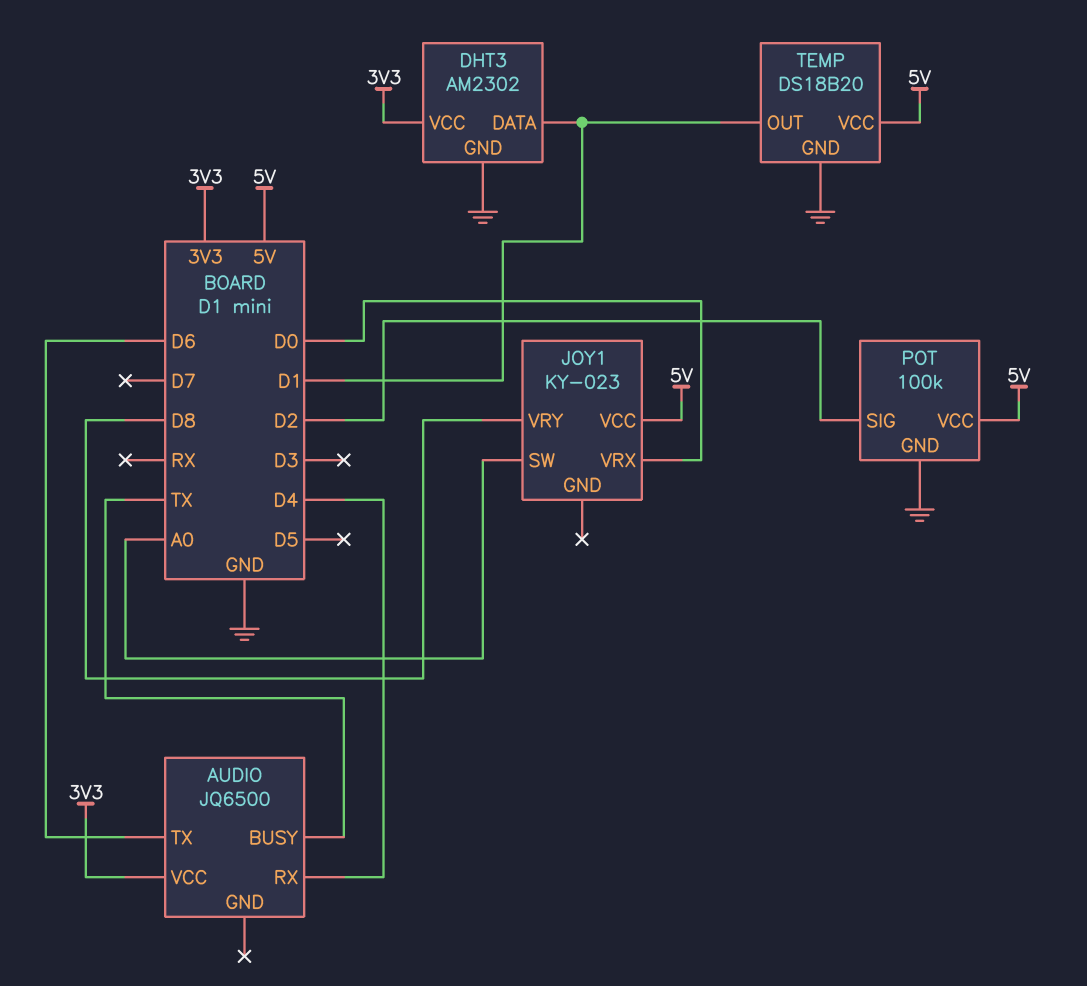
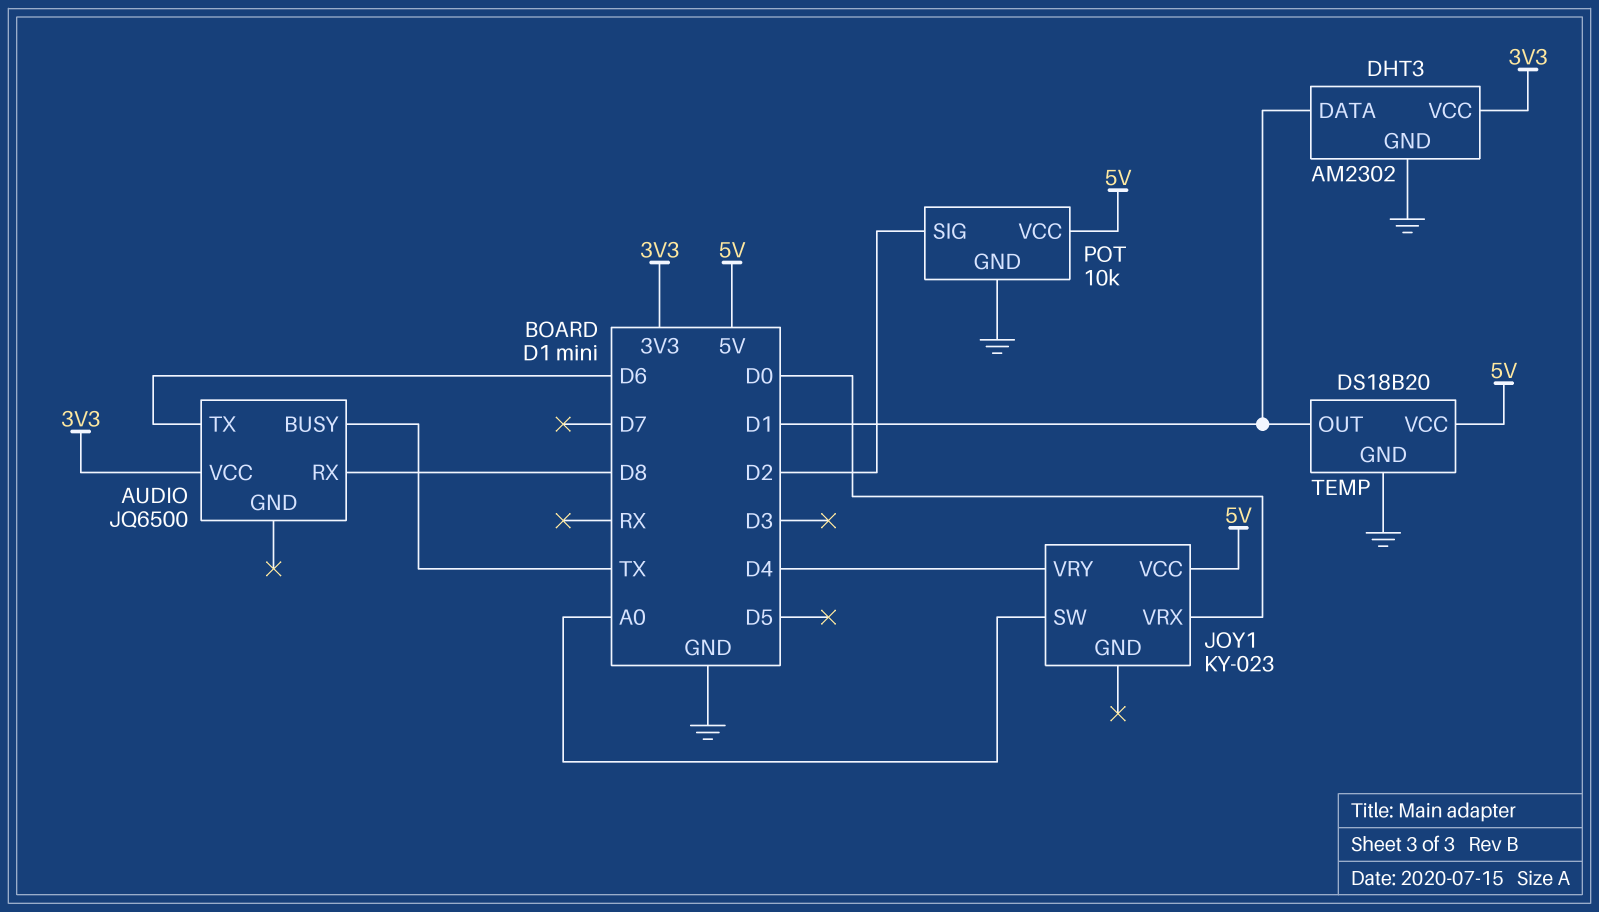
AUDIO pin RX: D4 -> D8
JOY1 pin VRY: D8 -> D4
POT: 100k -> 10k

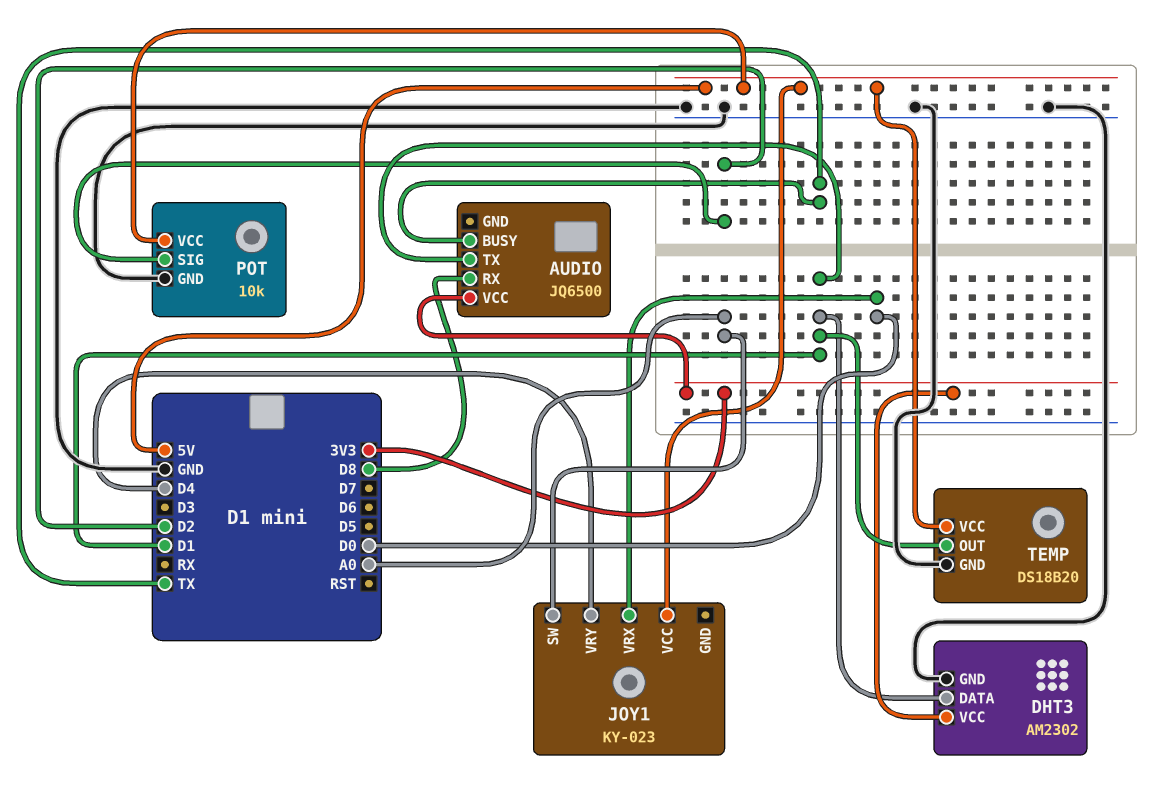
AUDIO pin TX: D6 -> D1

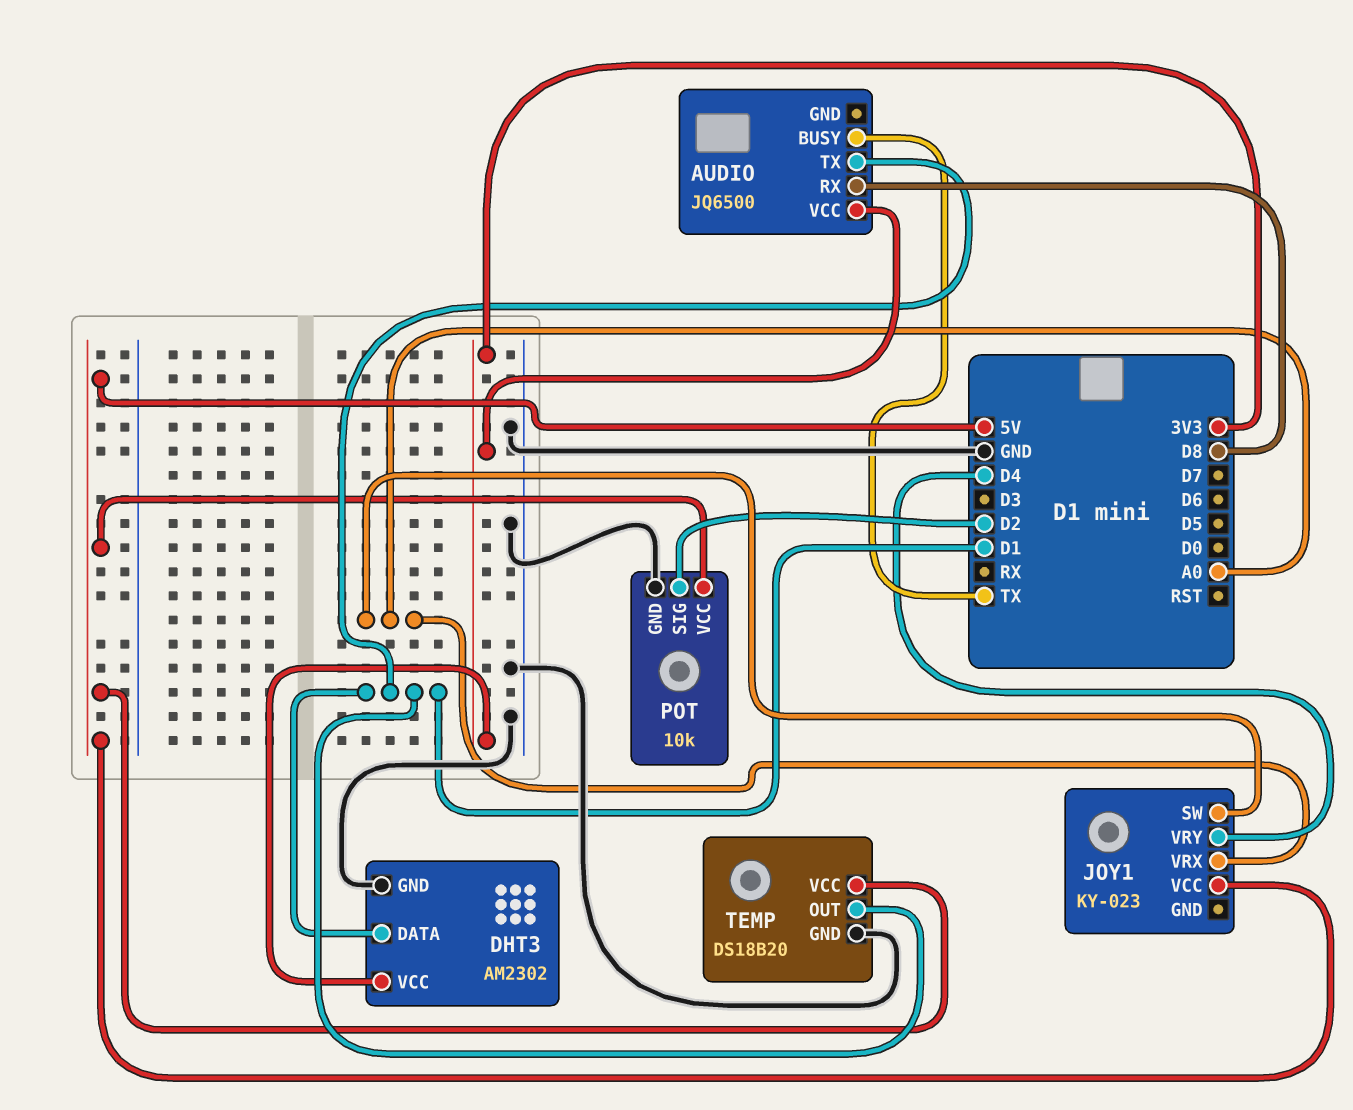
JOY1 pin VRX: D0 -> A0

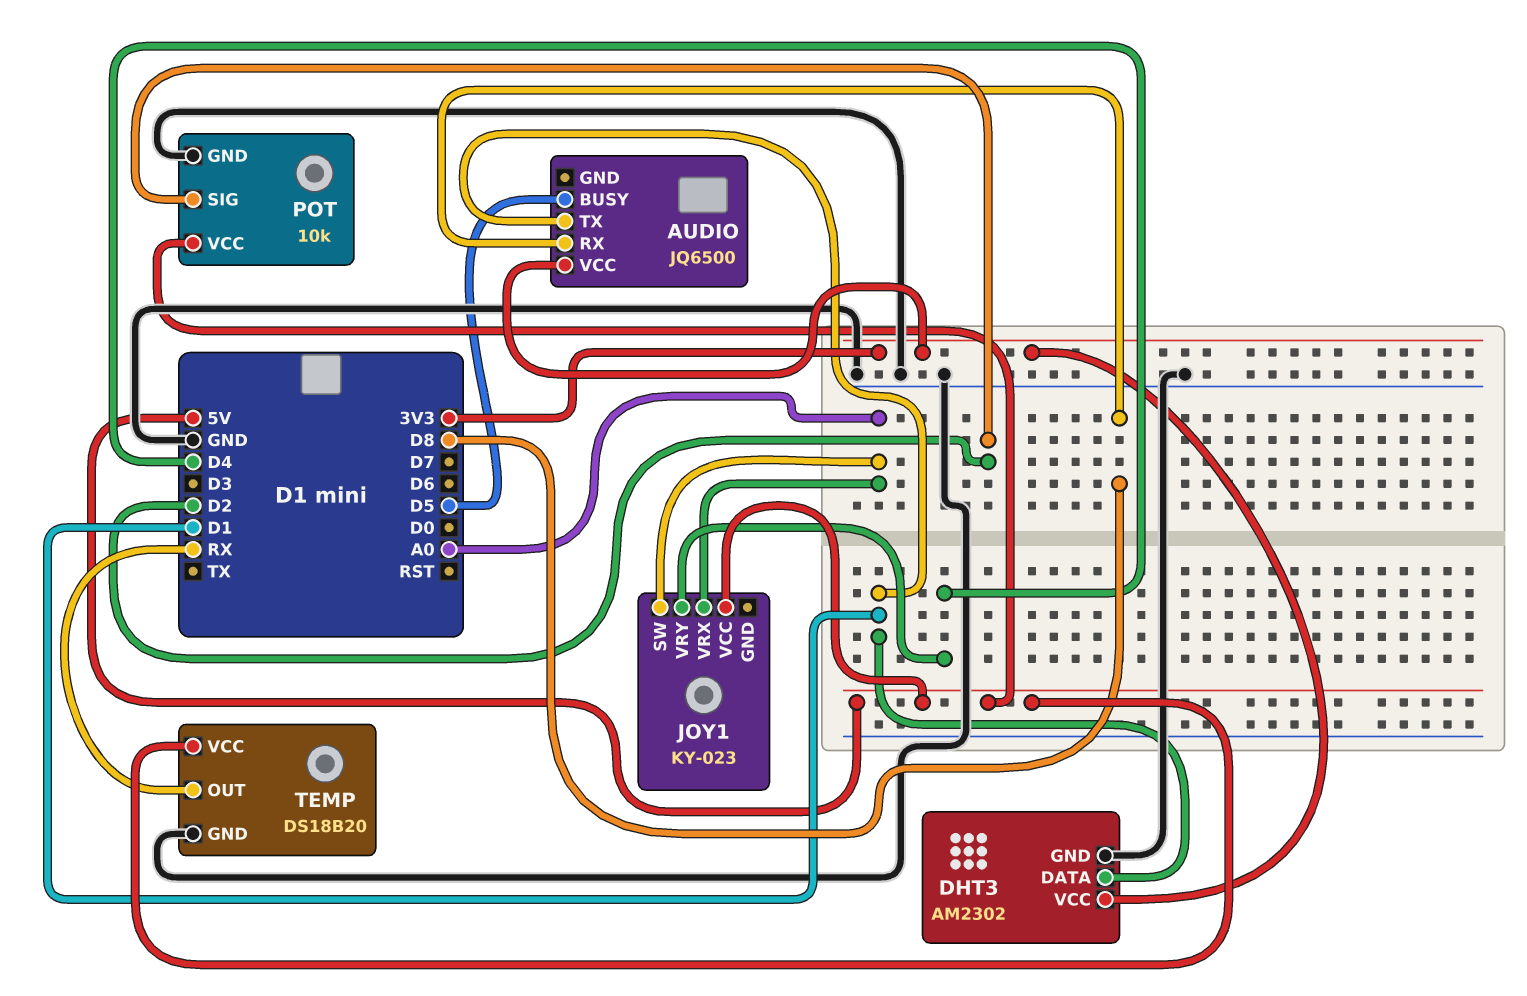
AUDIO pin BUSY: TX -> D5
TEMP pin OUT: D1 -> RX

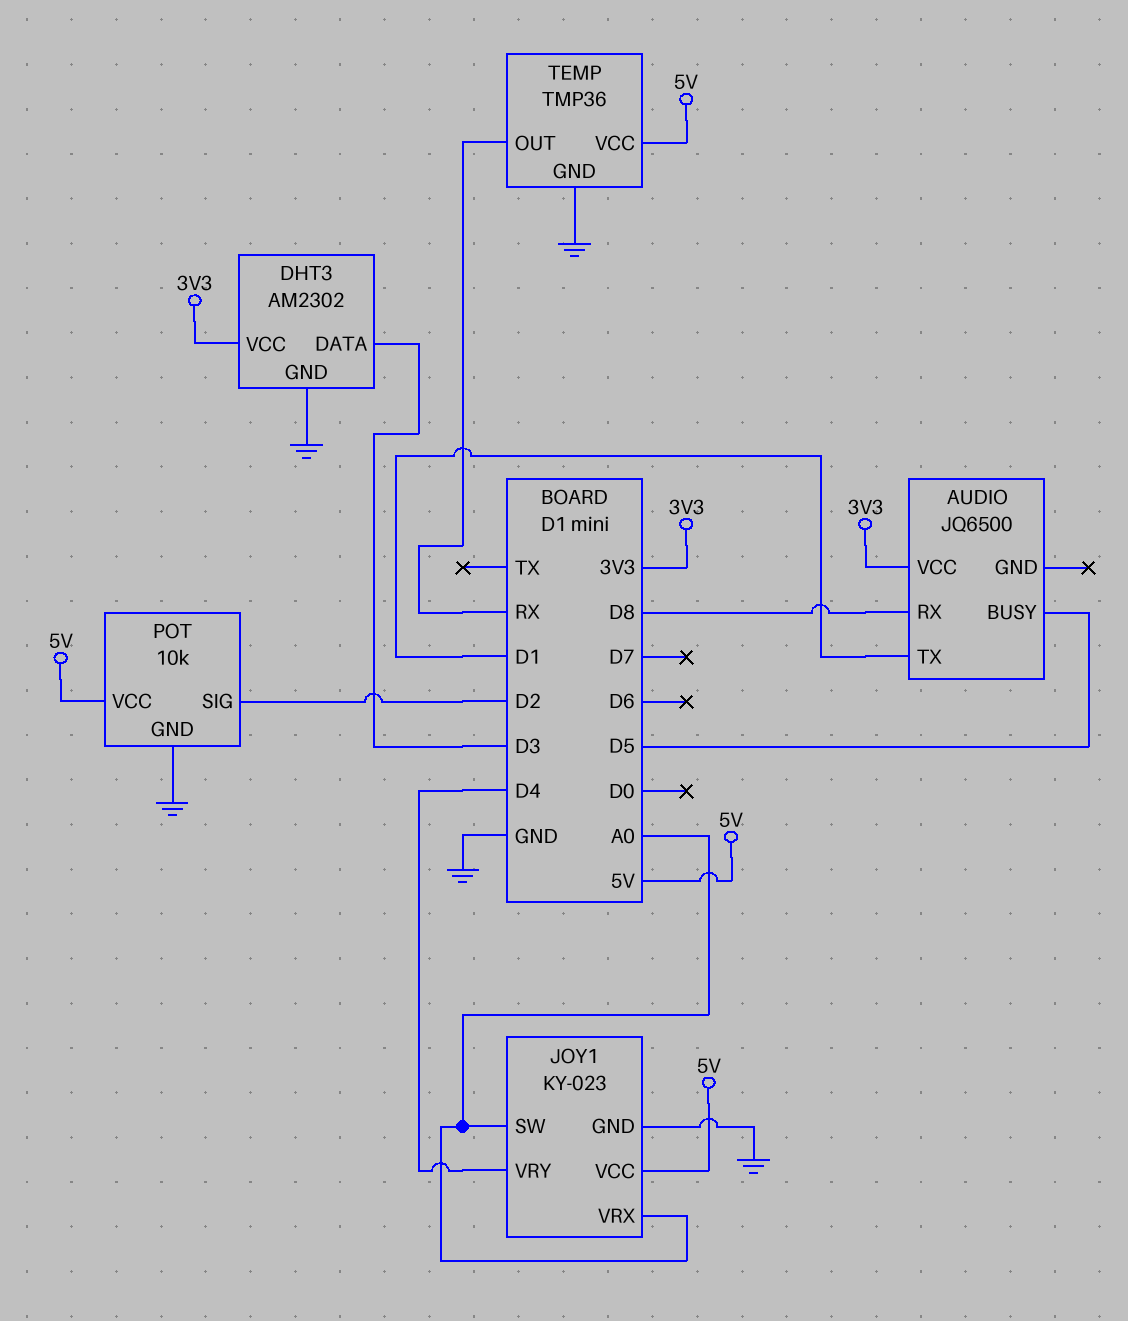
DHT3 pin DATA: D1 -> D3
JOY1 pin GND: none -> GND
TEMP: DS18B20 -> TMP36

